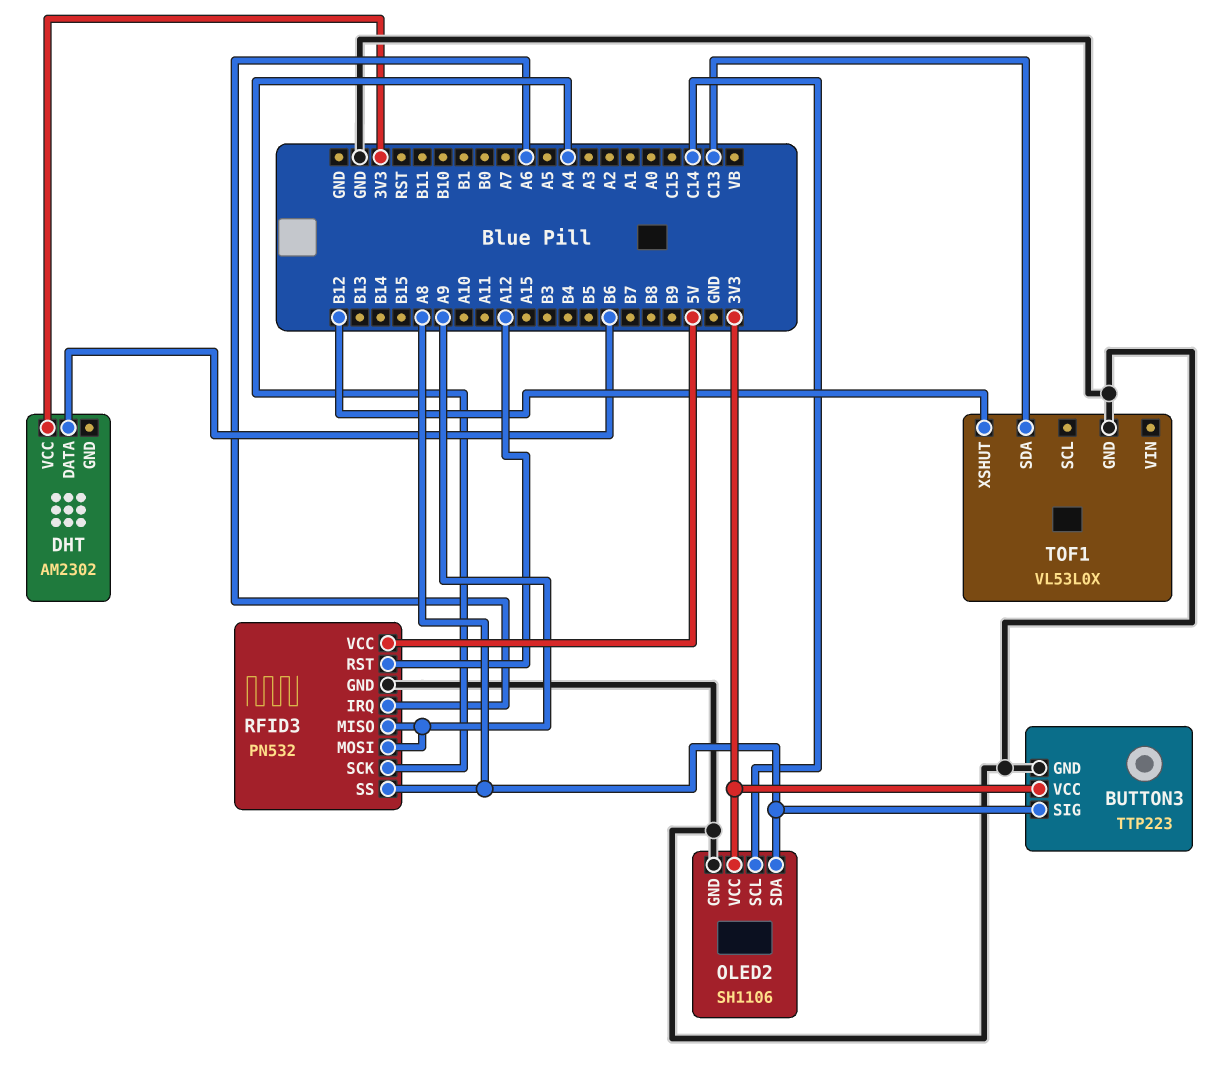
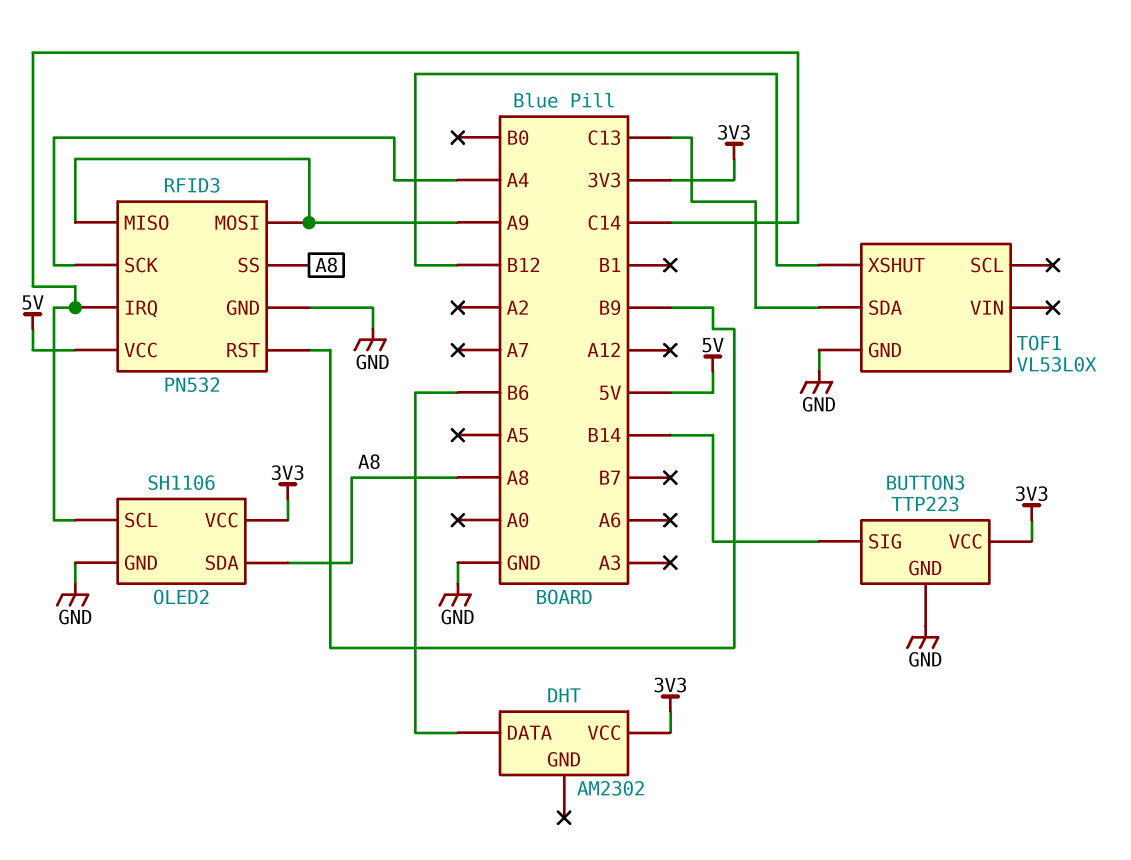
BUTTON3 pin SIG: A8 -> B14
RFID3 pin IRQ: A6 -> C14
RFID3 pin RST: A12 -> B9

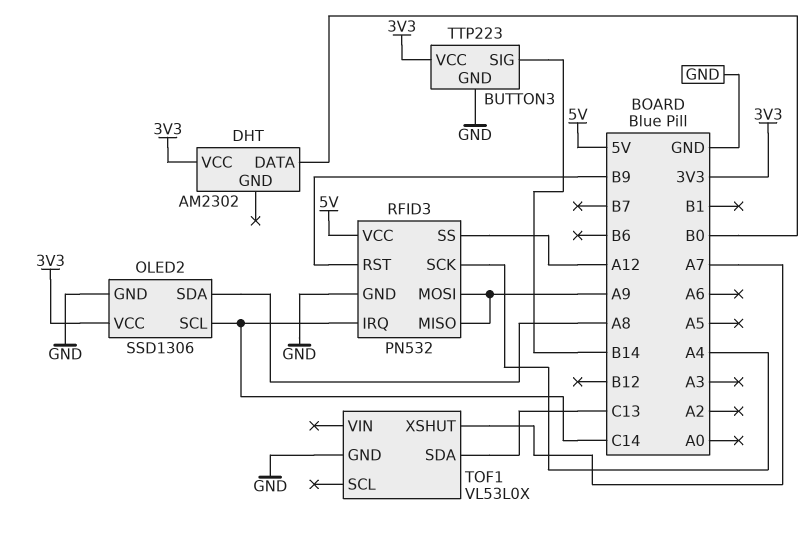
DHT pin DATA: B6 -> B0
OLED2: SH1106 -> SSD1306
RFID3 pin SS: A8 -> A12
TOF1 pin XSHUT: B12 -> A7

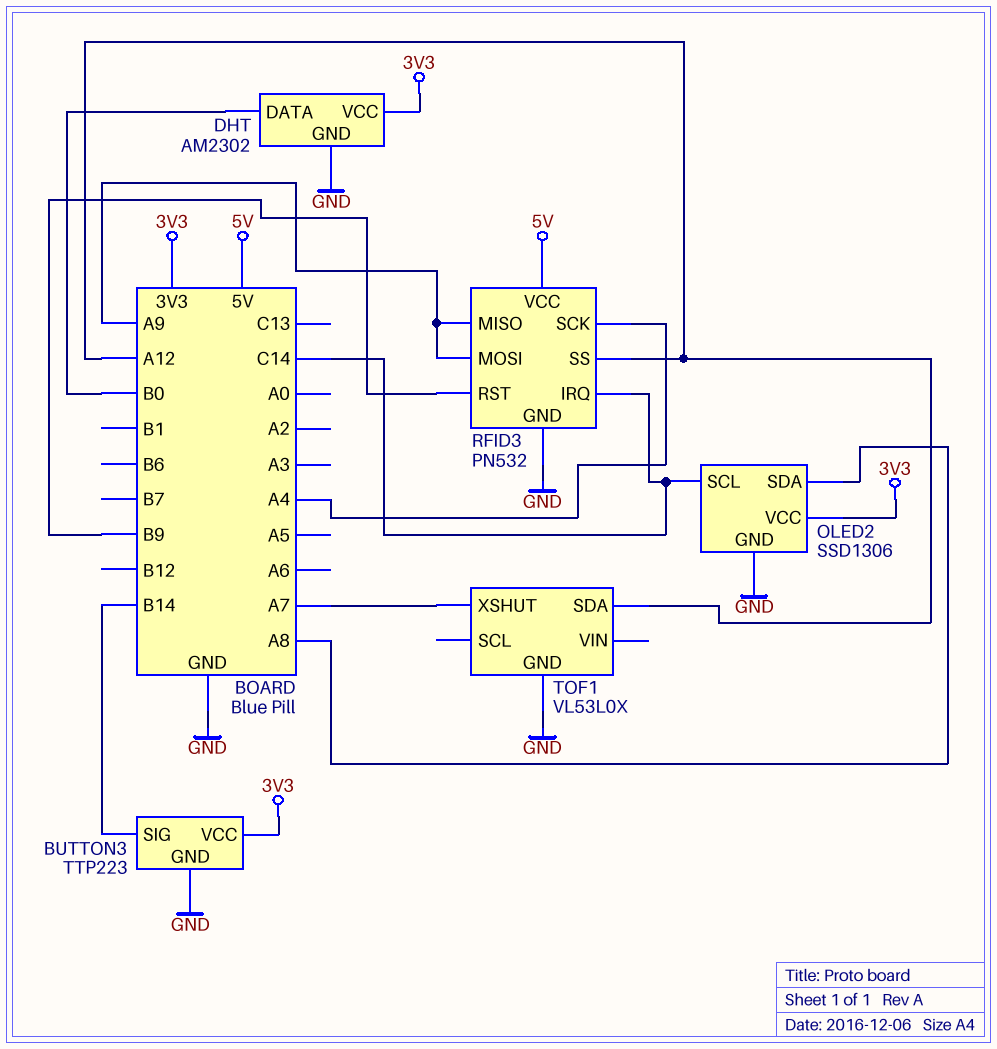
DHT pin GND: none -> GND
TOF1 pin SDA: C13 -> A12

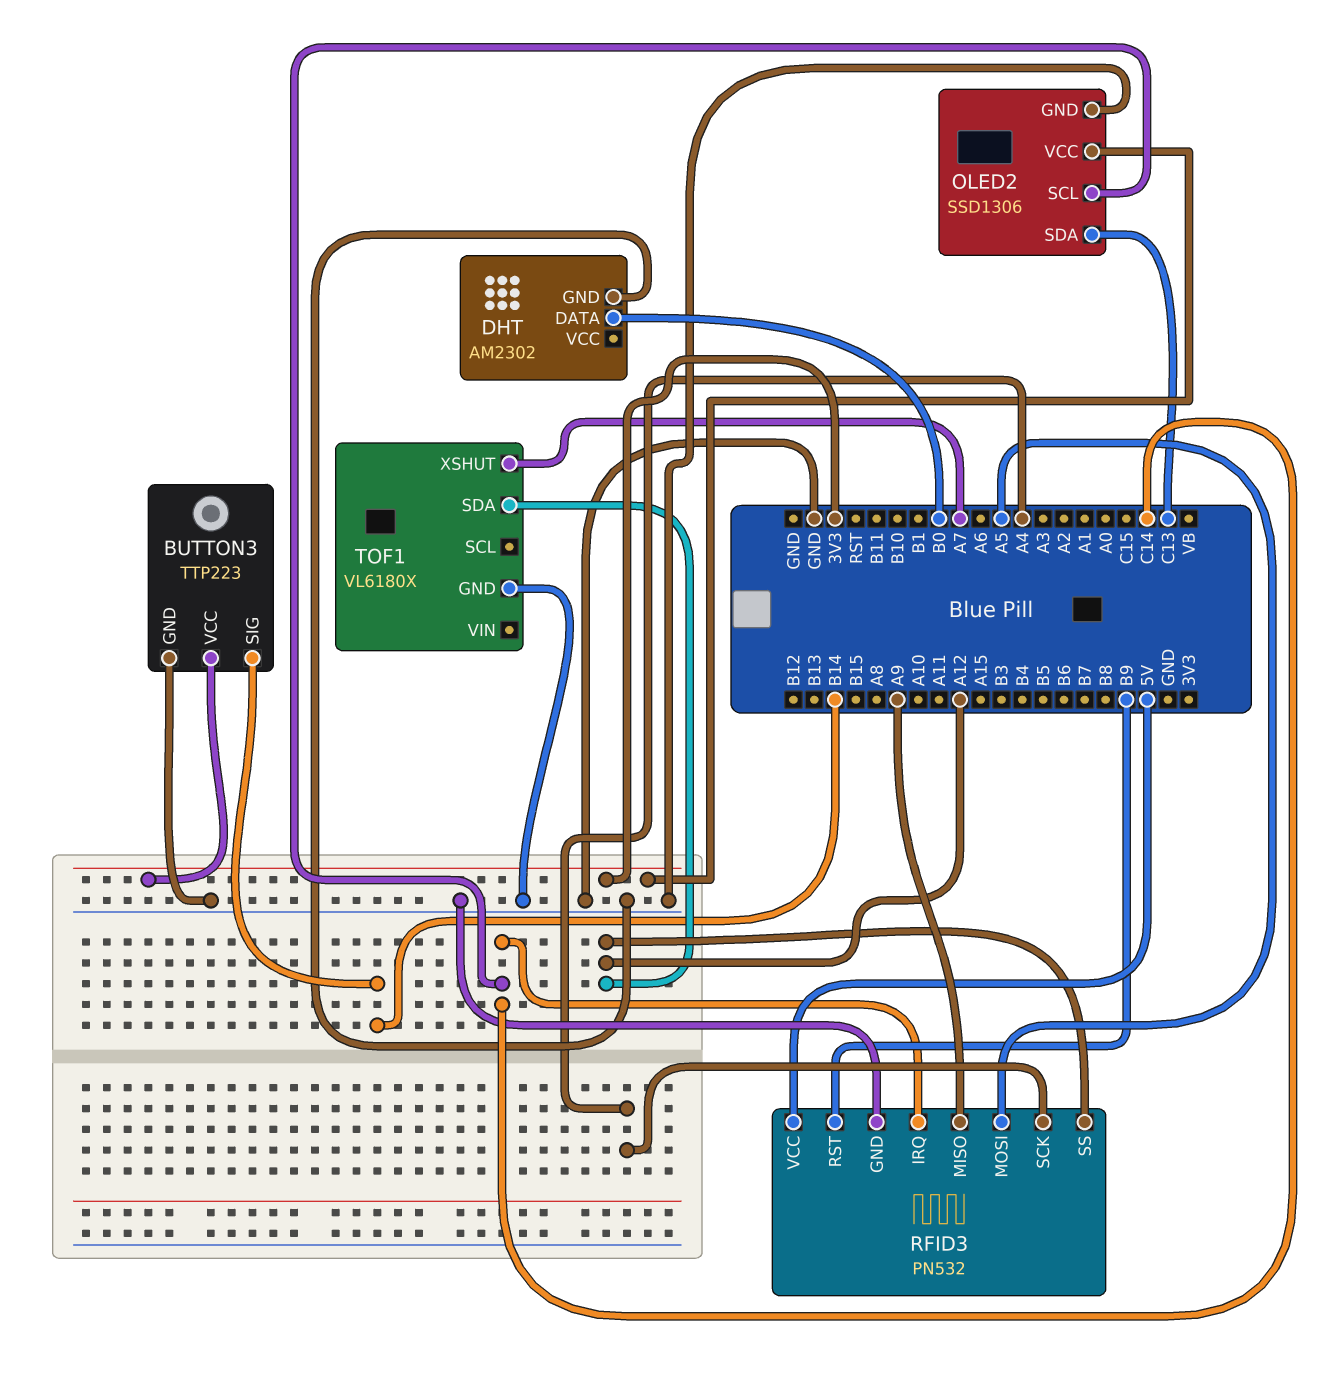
DHT pin VCC: 3V3 -> none
OLED2 pin SDA: A8 -> C13
RFID3 pin MOSI: A9 -> A5
TOF1: VL53L0X -> VL6180X

